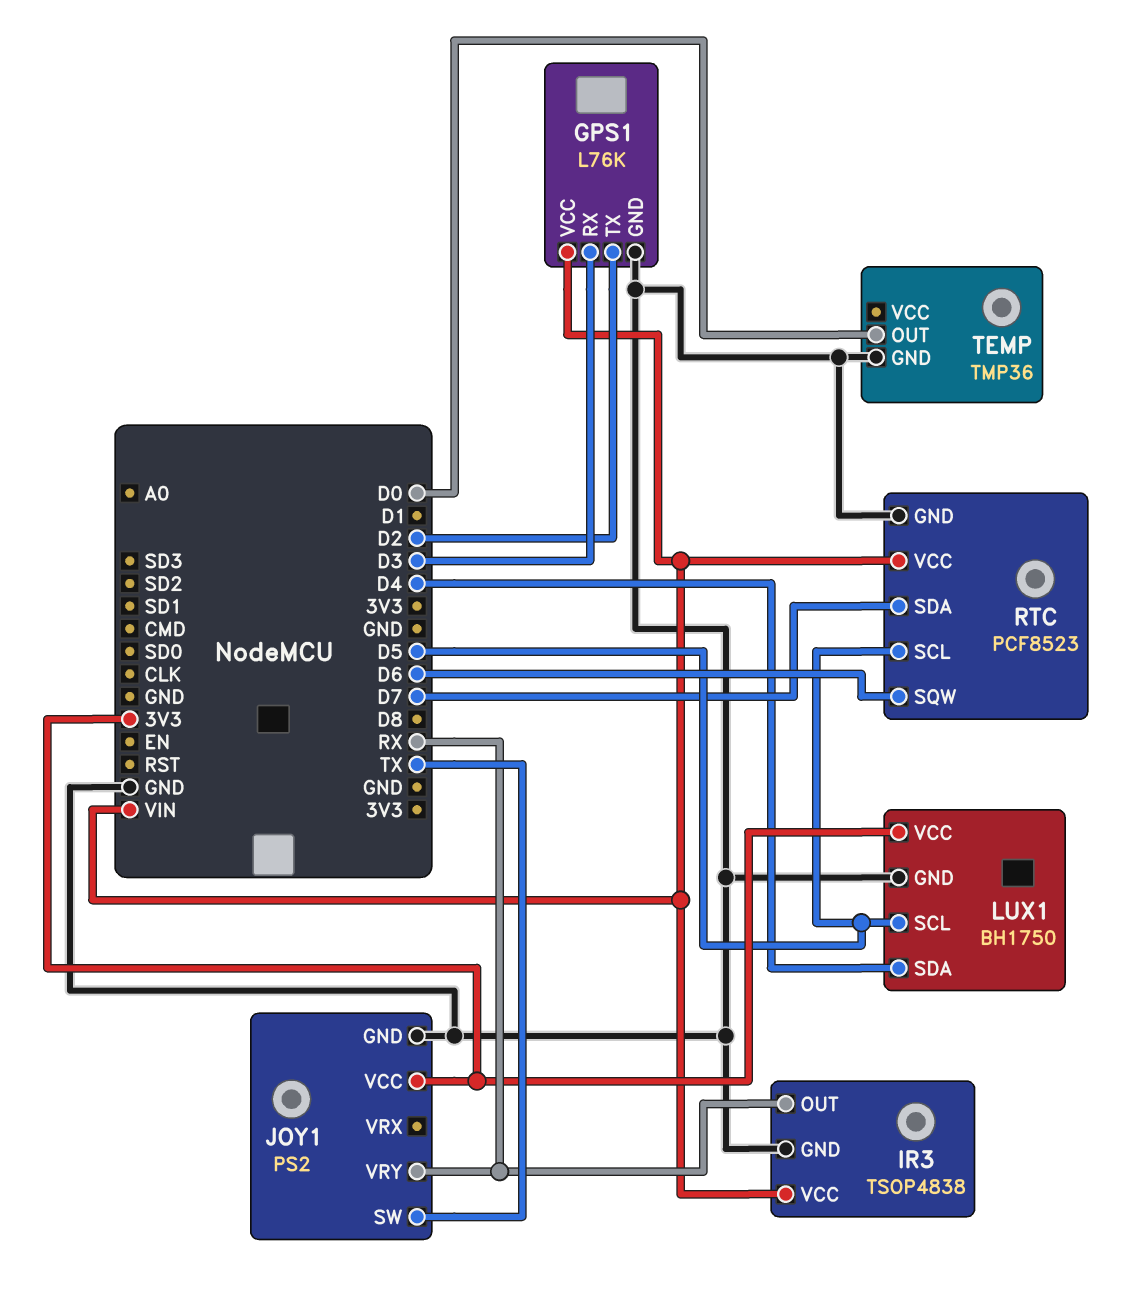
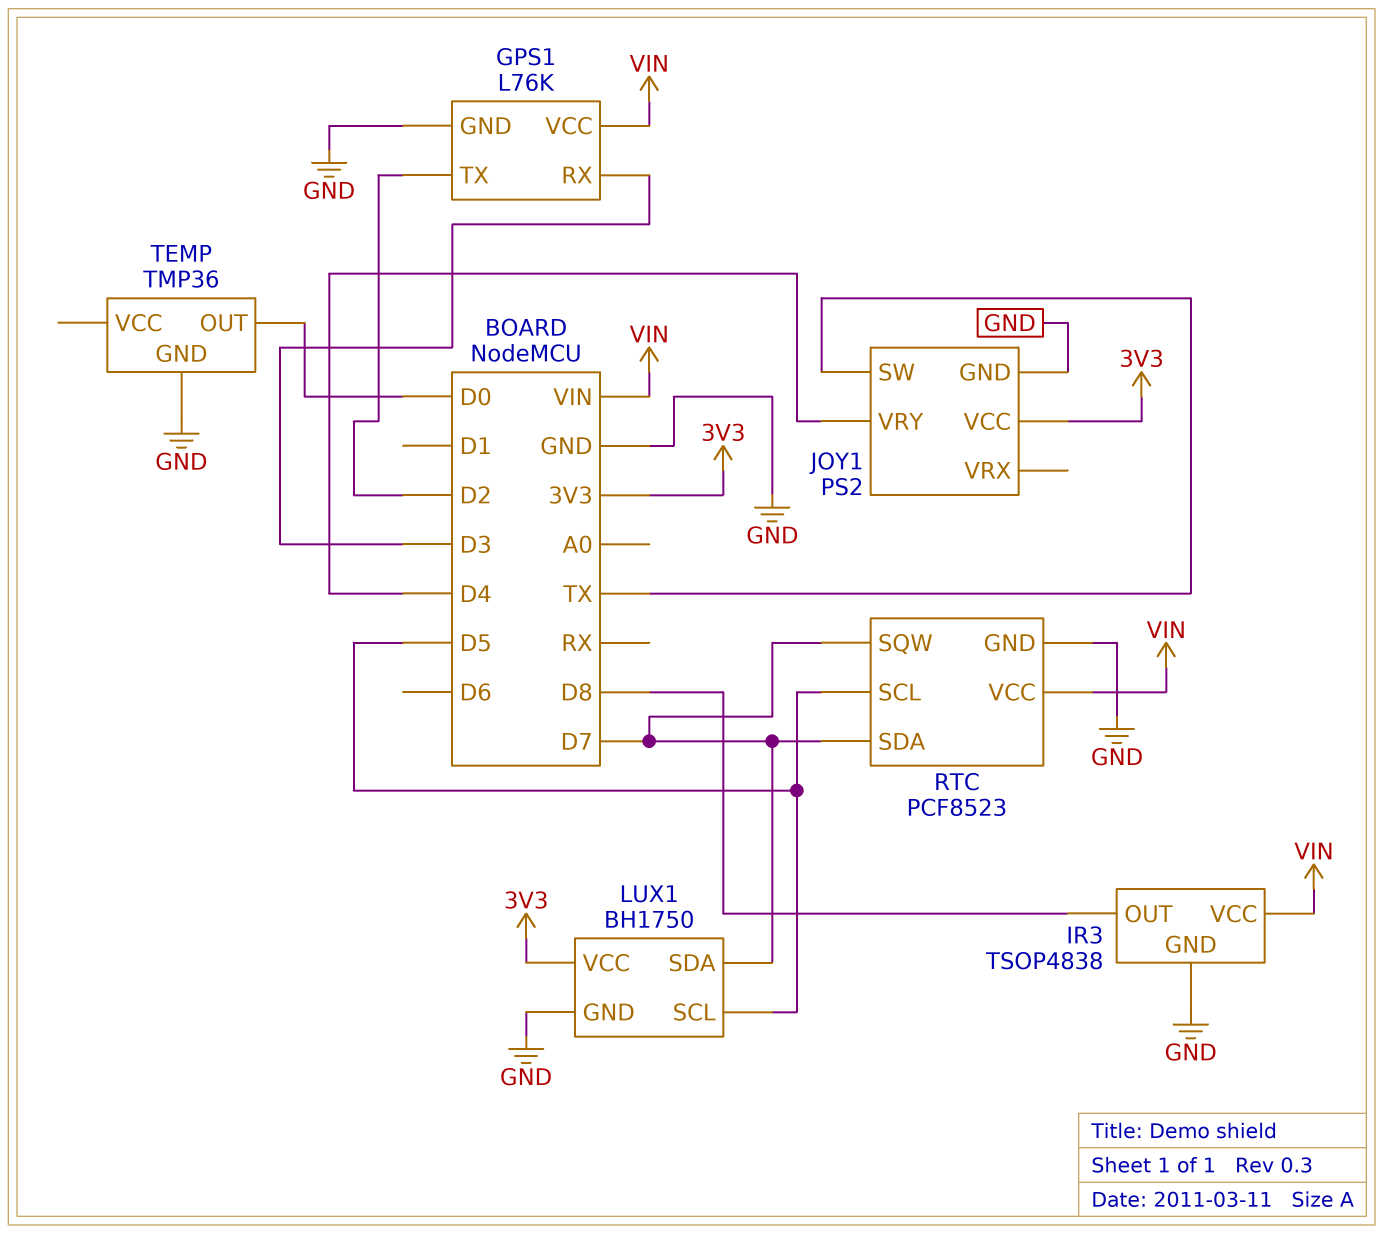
IR3 pin OUT: RX -> D8
JOY1 pin VRY: RX -> D4
LUX1 pin SDA: D4 -> D7
RTC pin SQW: D6 -> D7

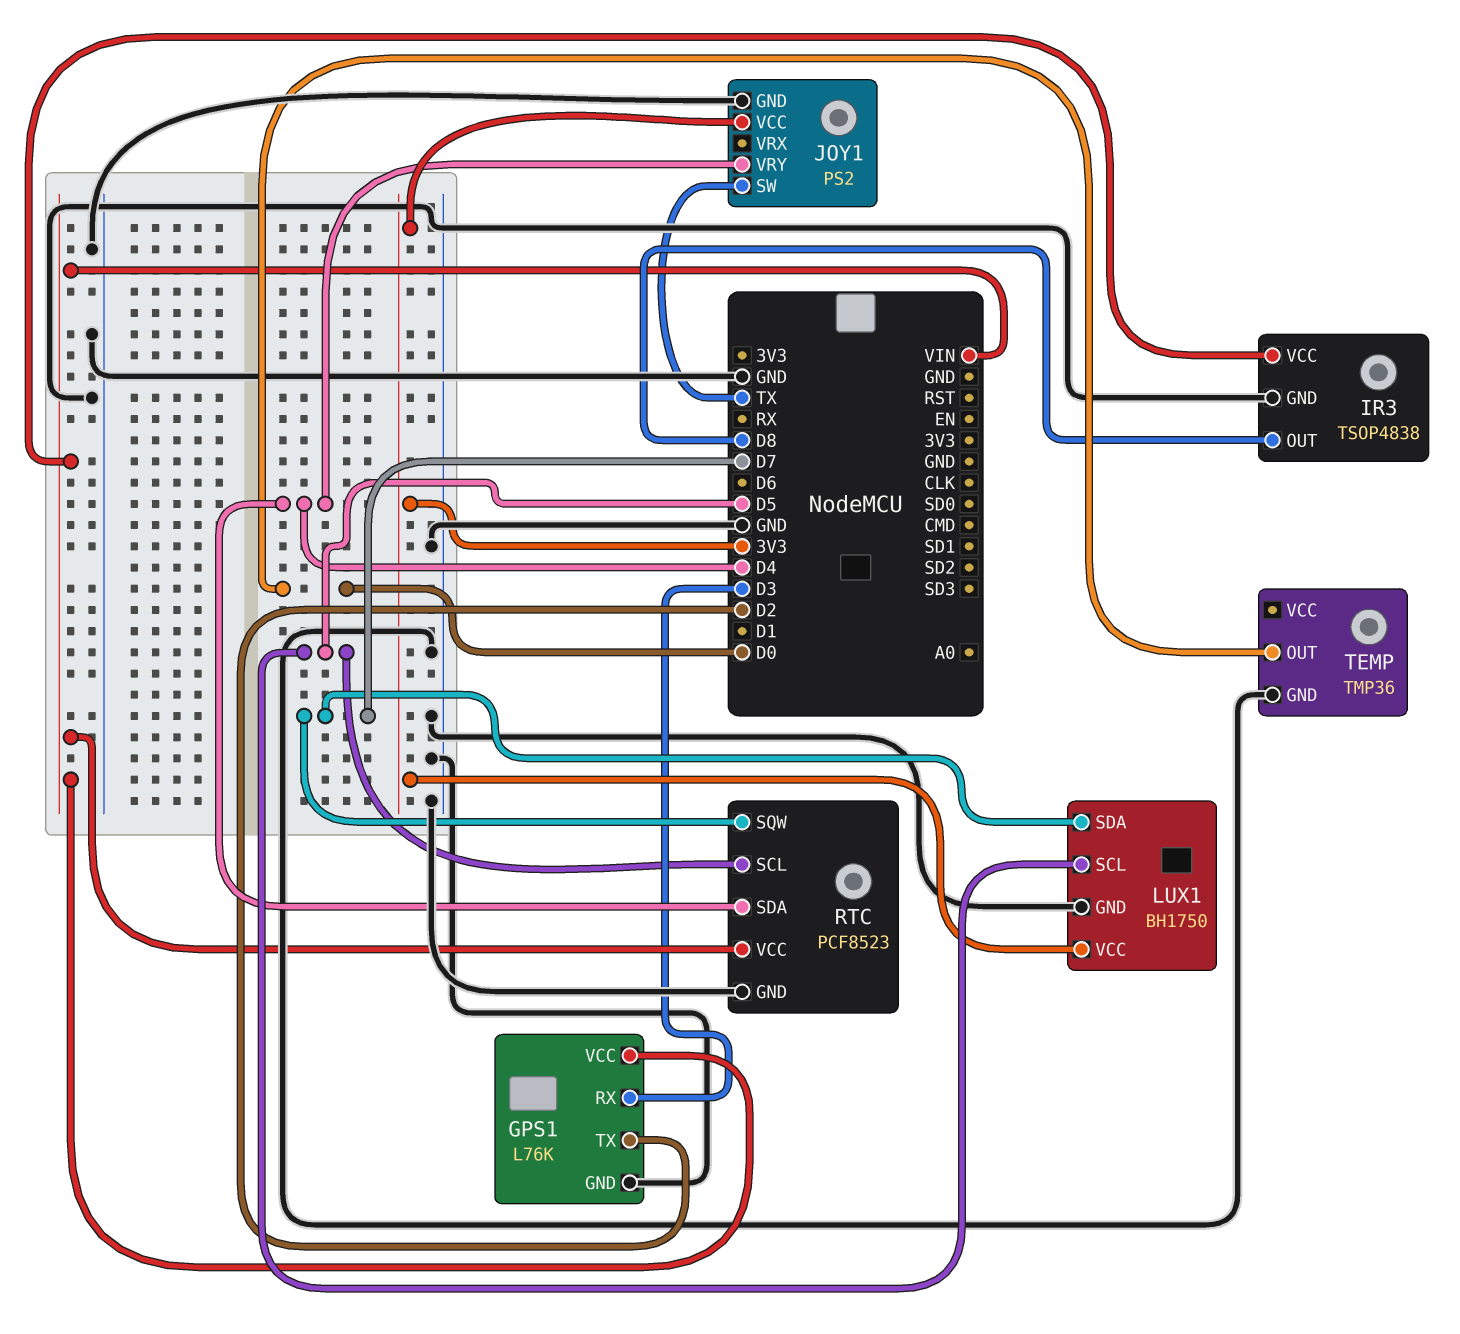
RTC pin SDA: D7 -> D4

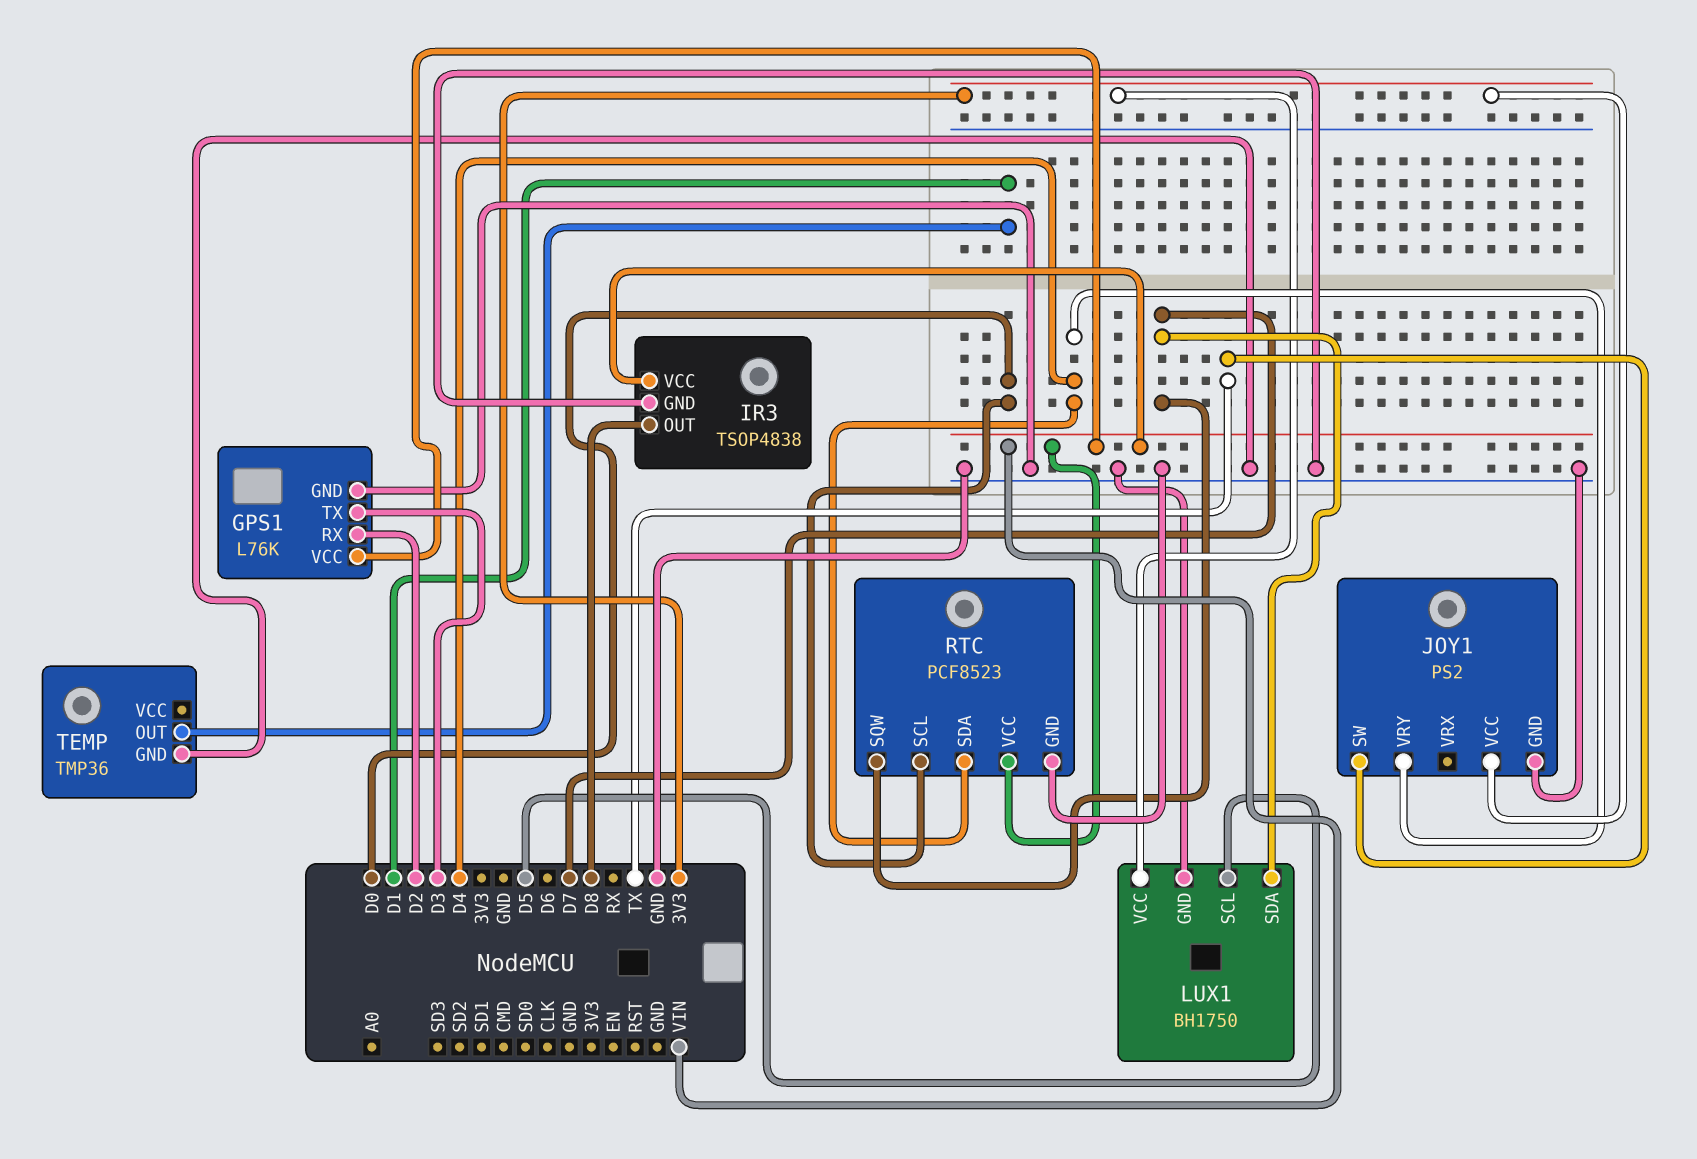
GPS1 pin RX: D3 -> D2
GPS1 pin TX: D2 -> D3
RTC pin SCL: D5 -> D0
TEMP pin OUT: D0 -> D1

